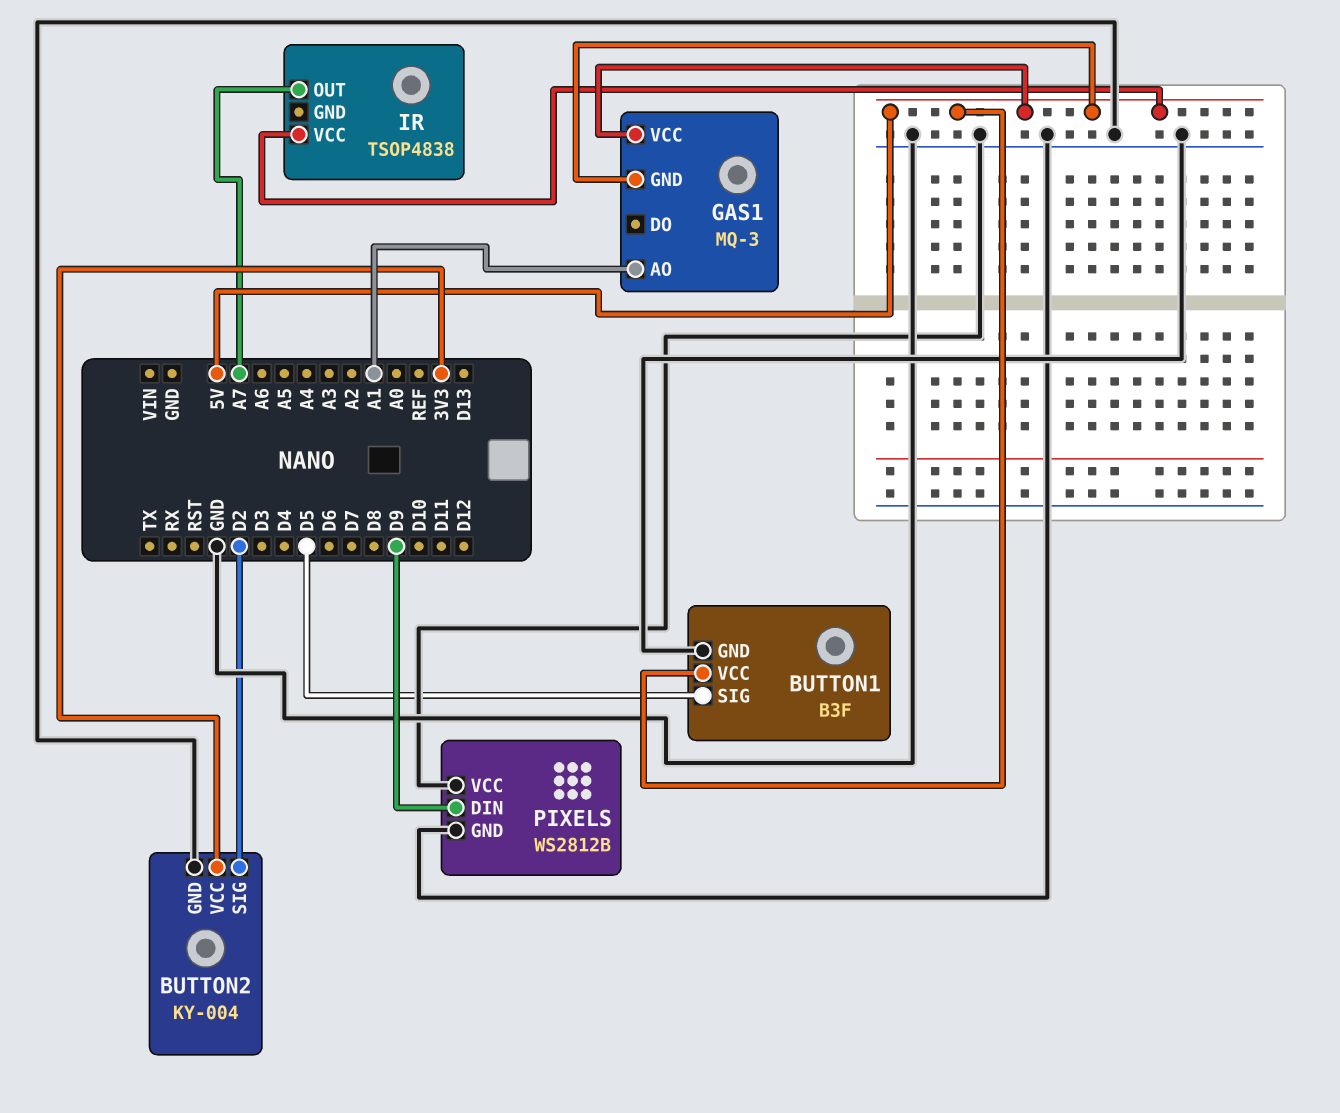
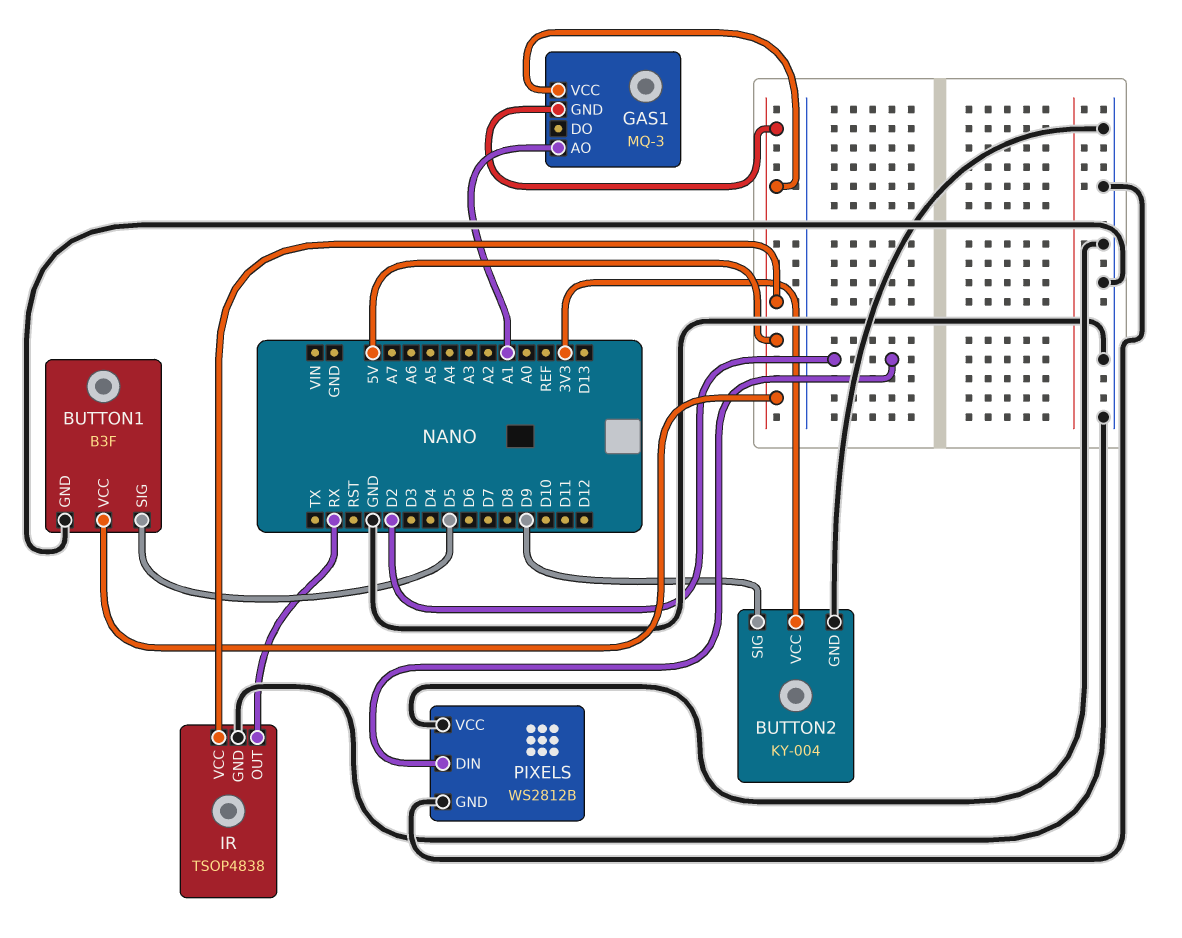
BUTTON2 pin SIG: D2 -> D9
IR pin GND: none -> GND
IR pin OUT: A7 -> RX
PIXELS pin DIN: D9 -> D2

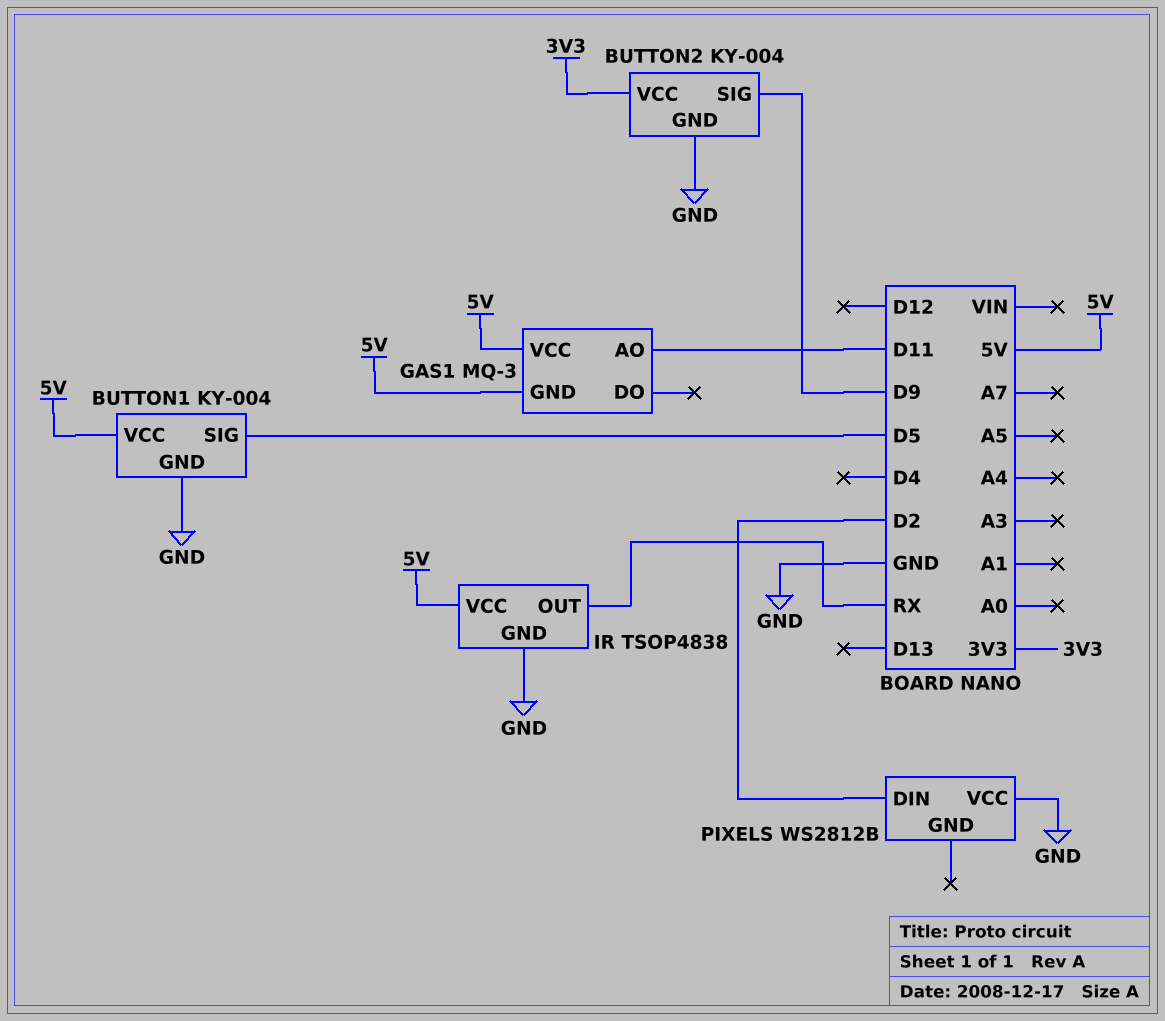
BUTTON1: B3F -> KY-004
GAS1 pin AO: A1 -> D11
PIXELS pin GND: GND -> none

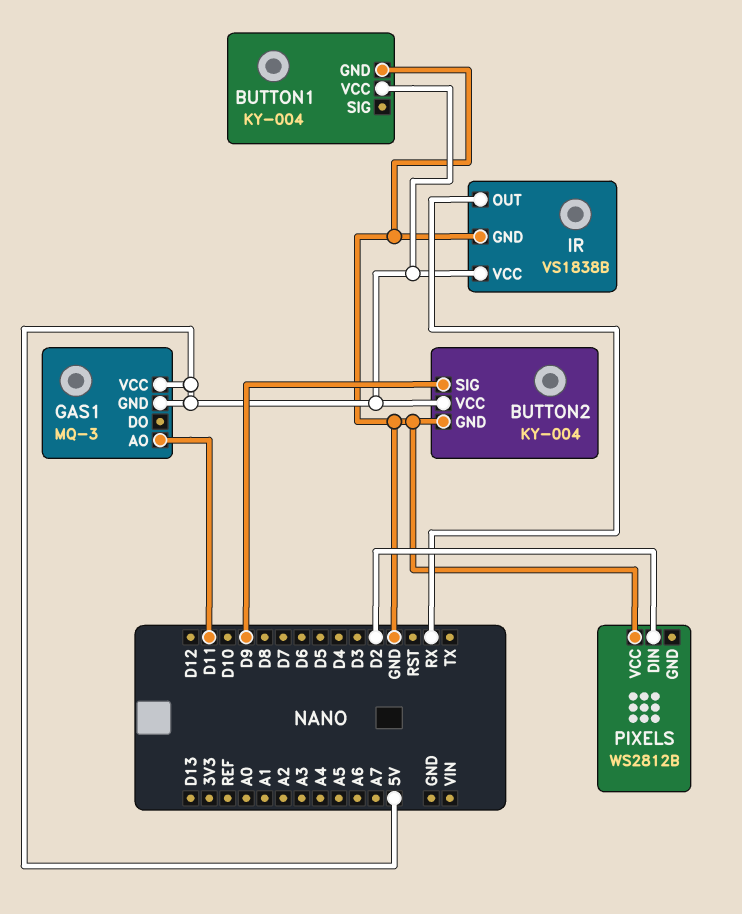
BUTTON1 pin SIG: D5 -> none
BUTTON2 pin VCC: 3V3 -> 5V
IR: TSOP4838 -> VS1838B

